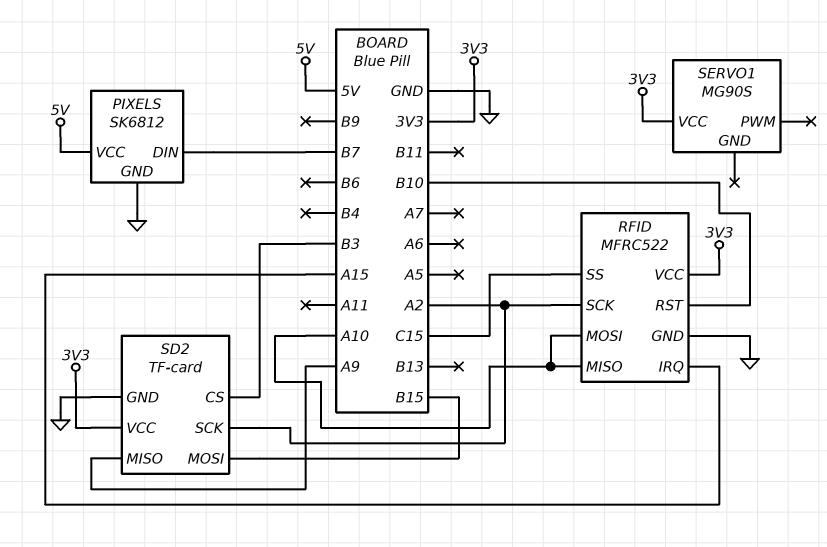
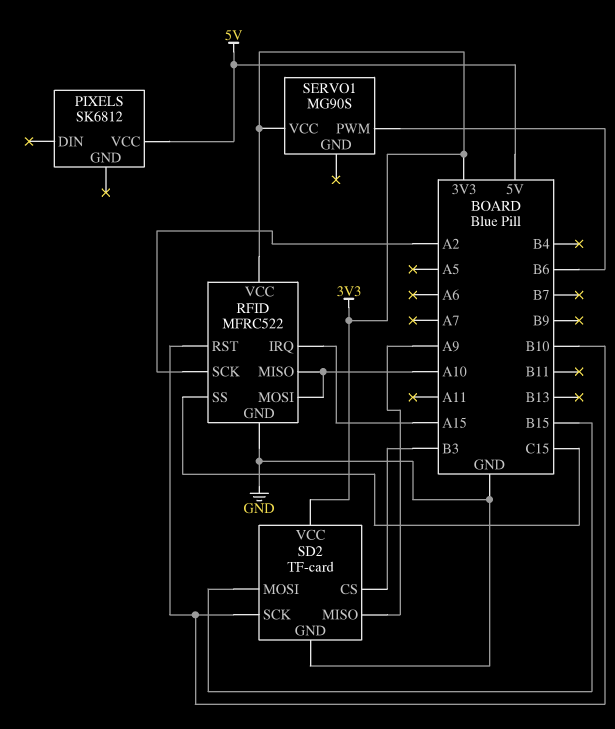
PIXELS pin DIN: B7 -> none
PIXELS pin GND: GND -> none
SD2 pin SCK: A2 -> B10
SERVO1 pin PWM: none -> B6

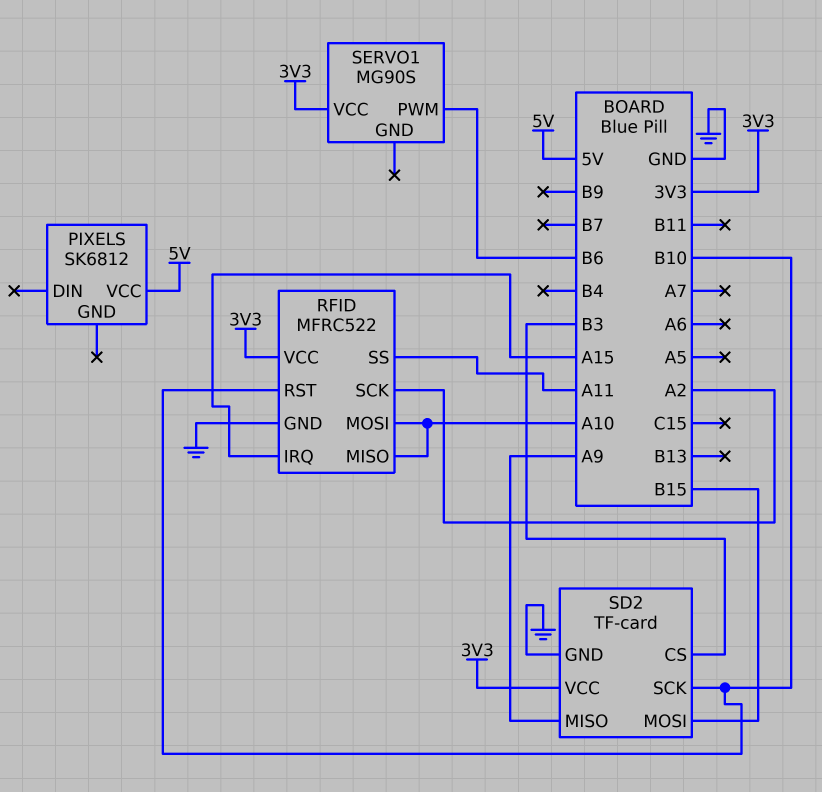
RFID pin SS: C15 -> A11

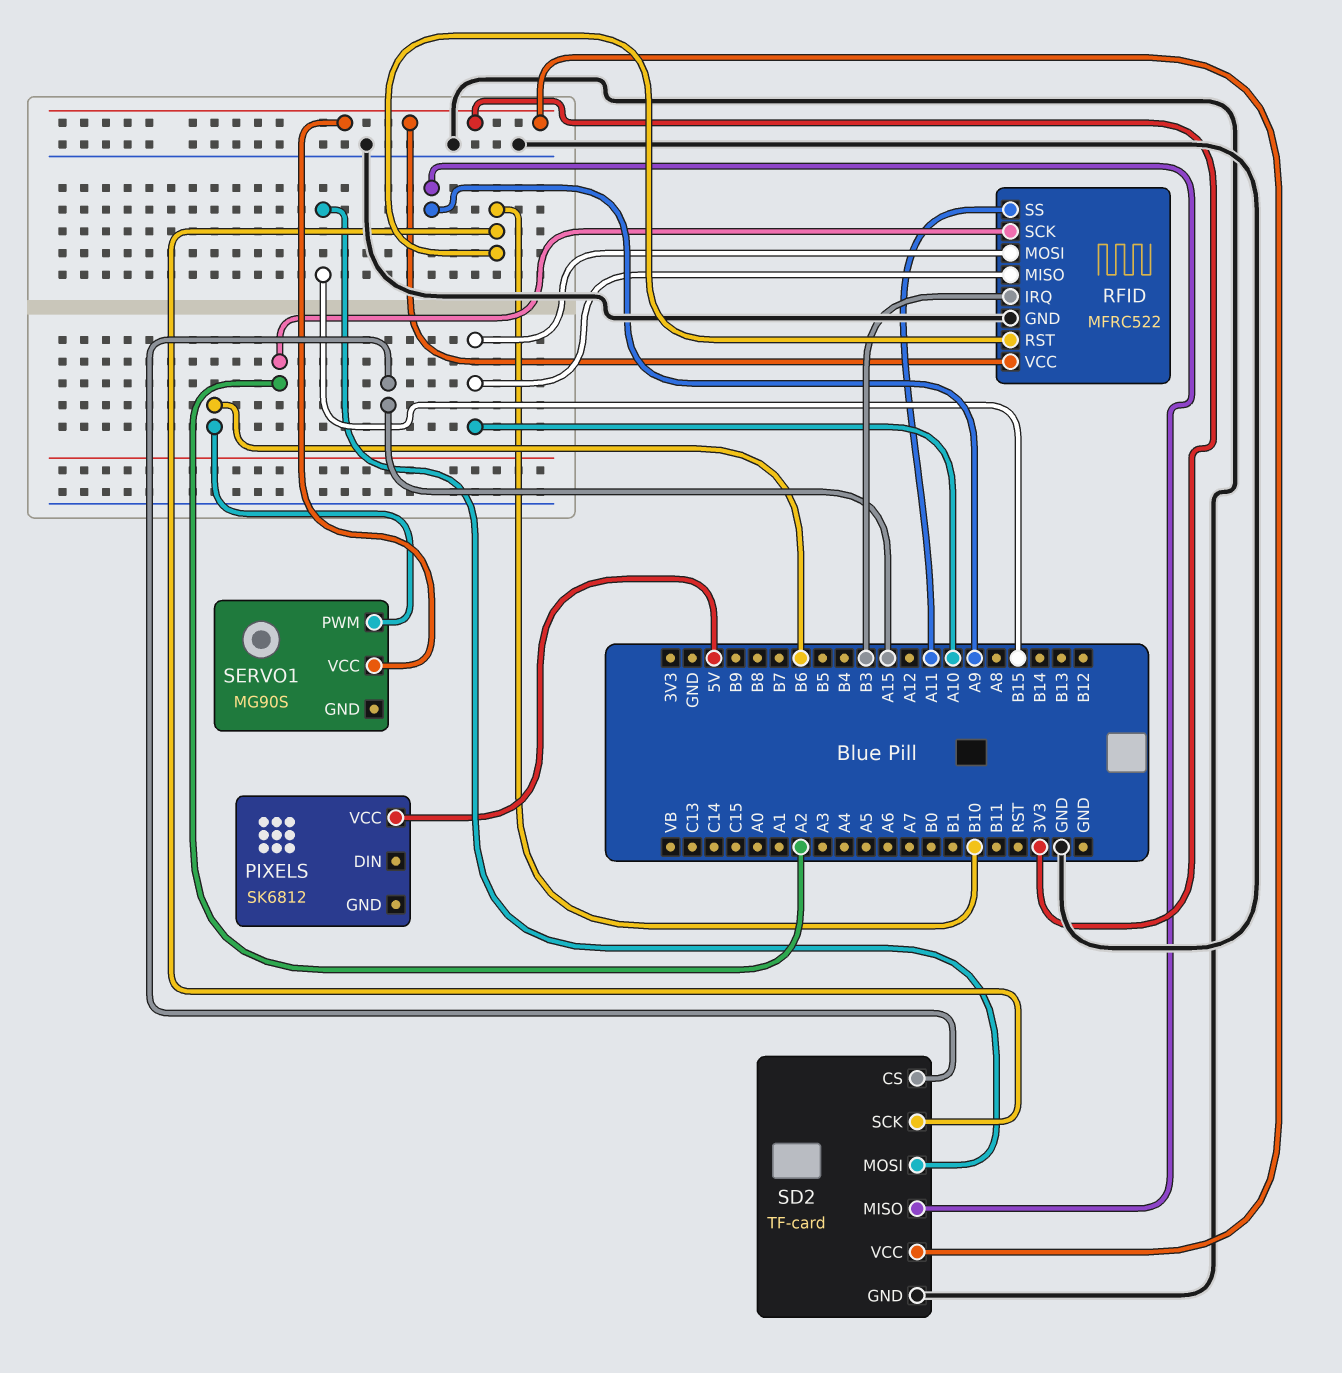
RFID pin IRQ: A15 -> B3
SD2 pin CS: B3 -> A15

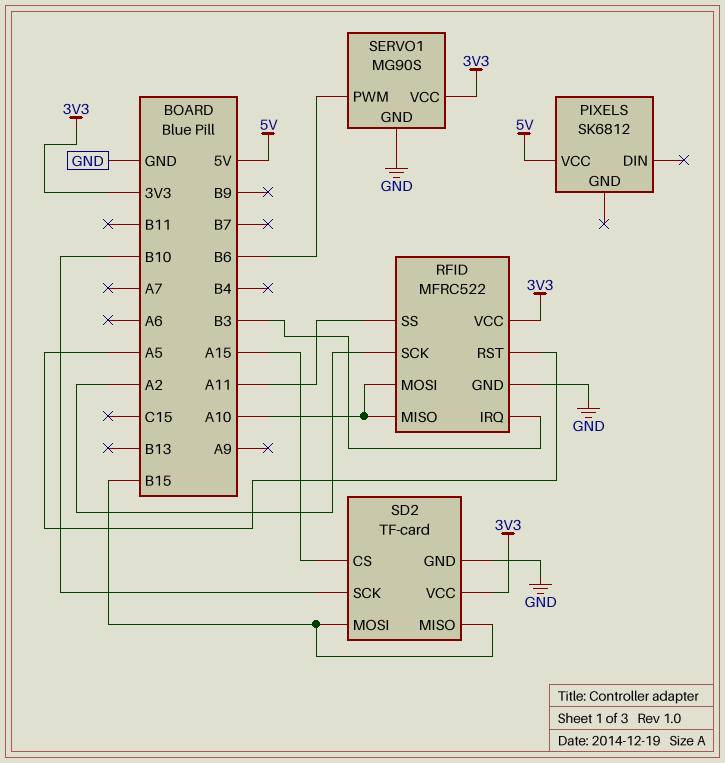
RFID pin RST: B10 -> A5
SD2 pin MISO: A9 -> B15
SERVO1 pin GND: none -> GND

